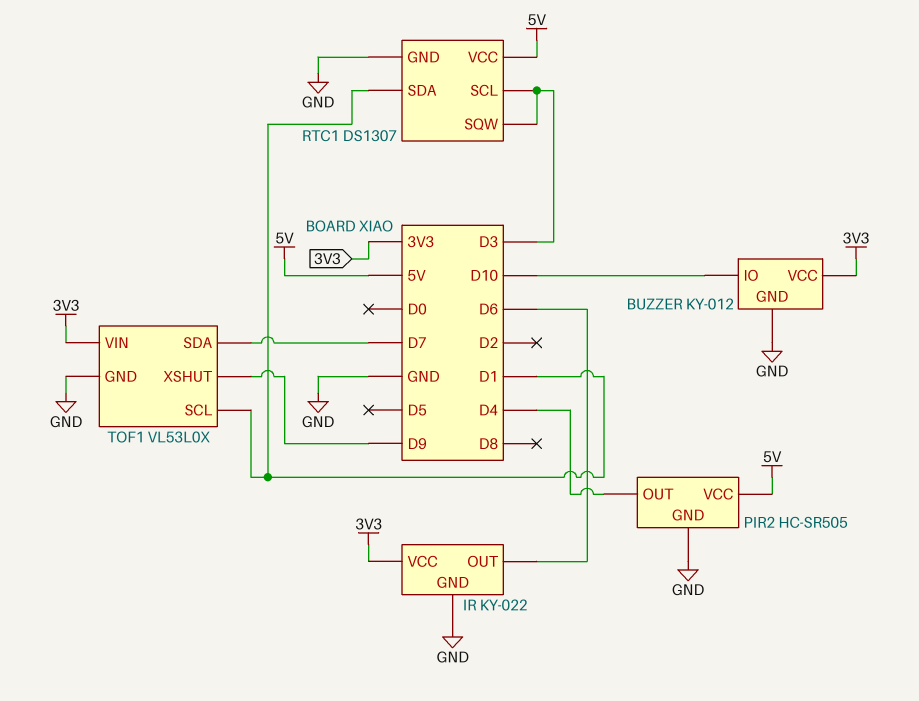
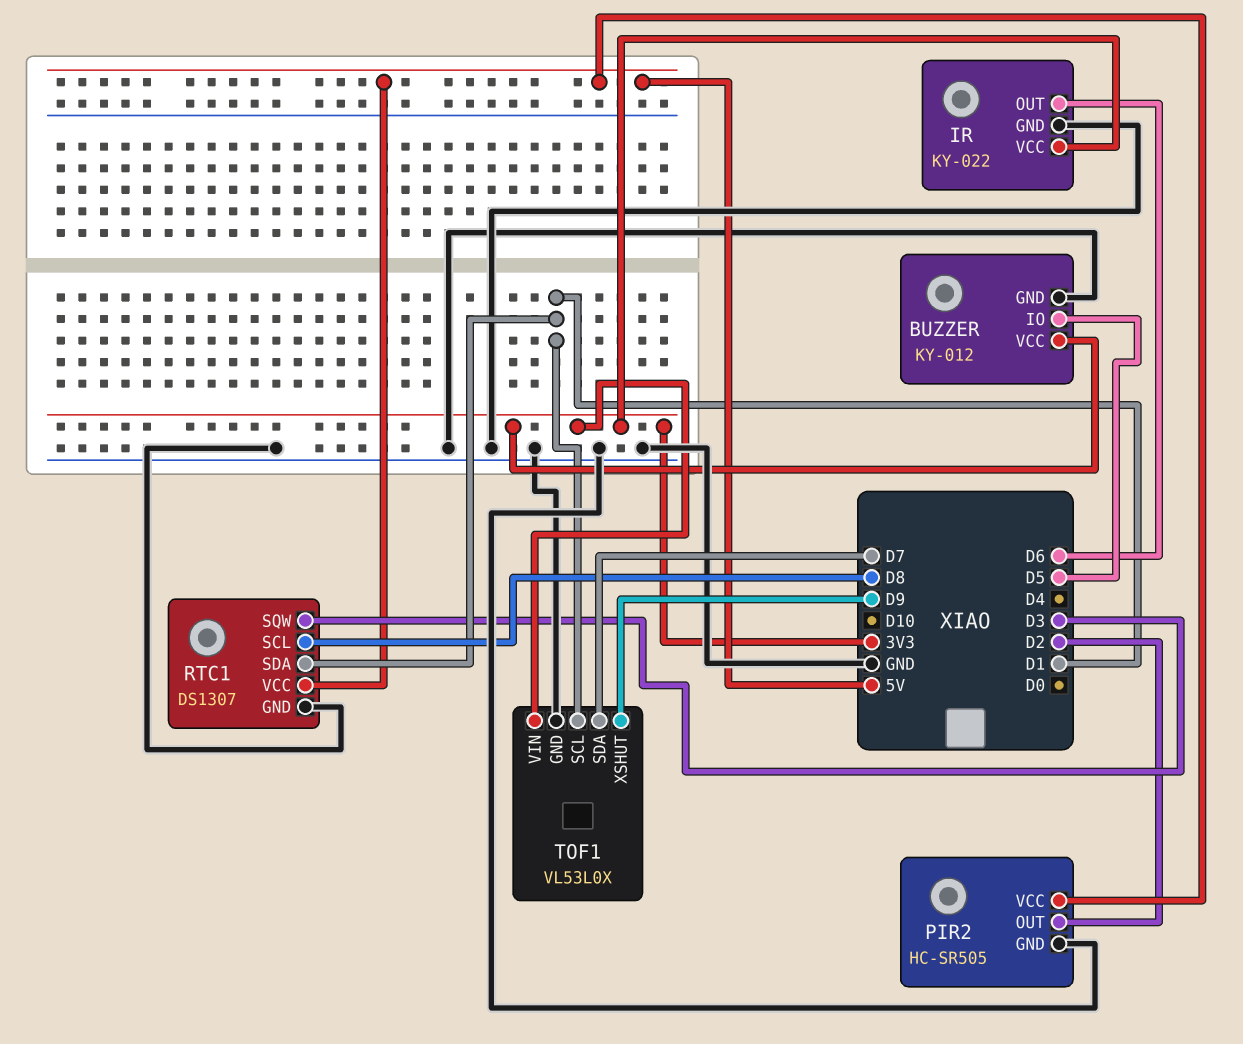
BUZZER pin IO: D10 -> D5
PIR2 pin OUT: D4 -> D2
RTC1 pin SCL: D3 -> D8

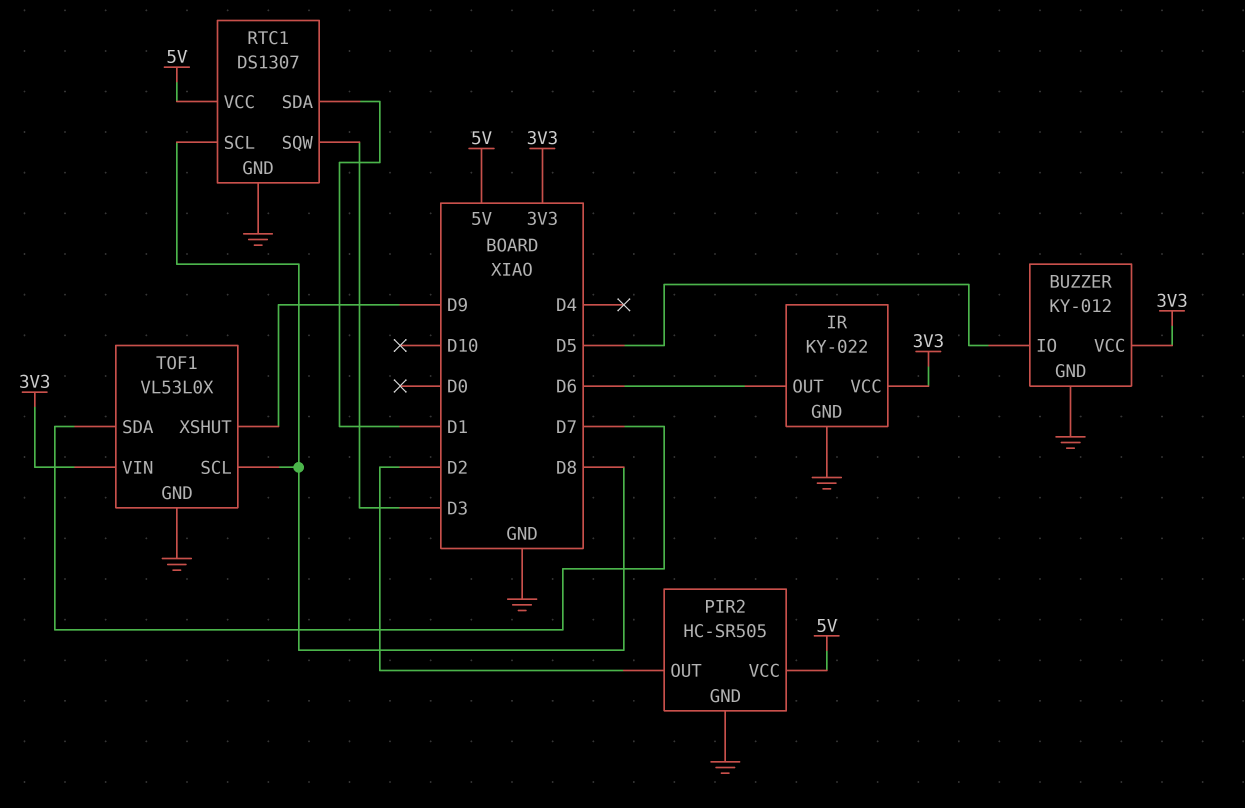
TOF1 pin SCL: D1 -> D8

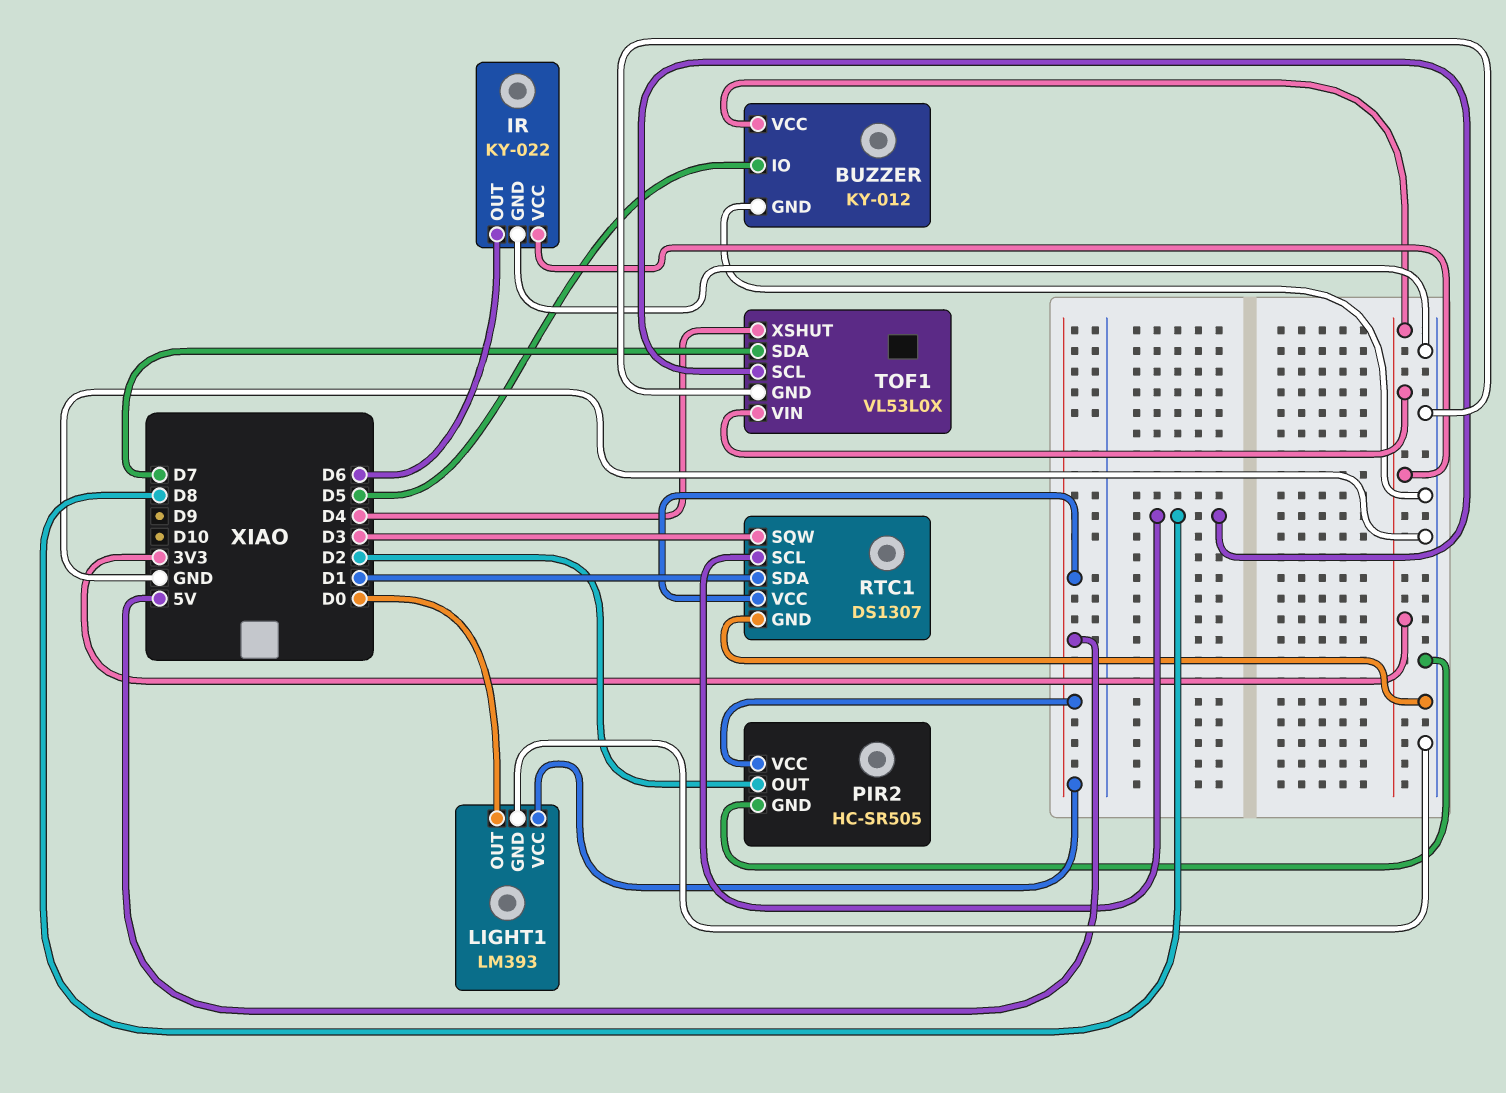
LIGHT1: none -> LM393
LIGHT1 pin GND: none -> GND
LIGHT1 pin OUT: none -> D0
LIGHT1 pin VCC: none -> 5V
TOF1 pin XSHUT: D9 -> D4

